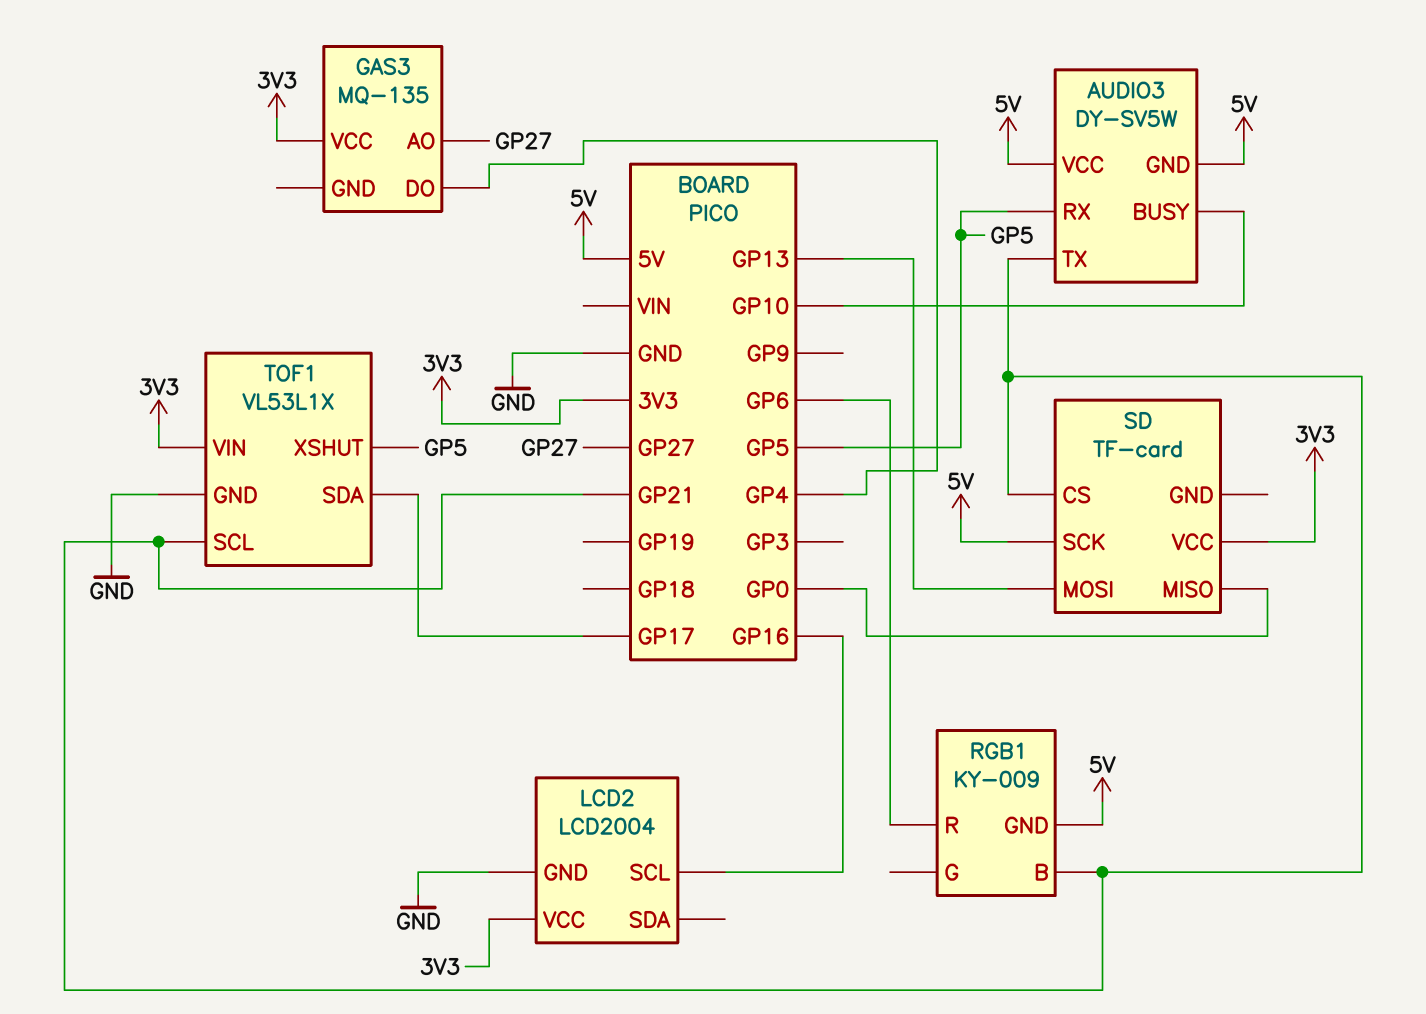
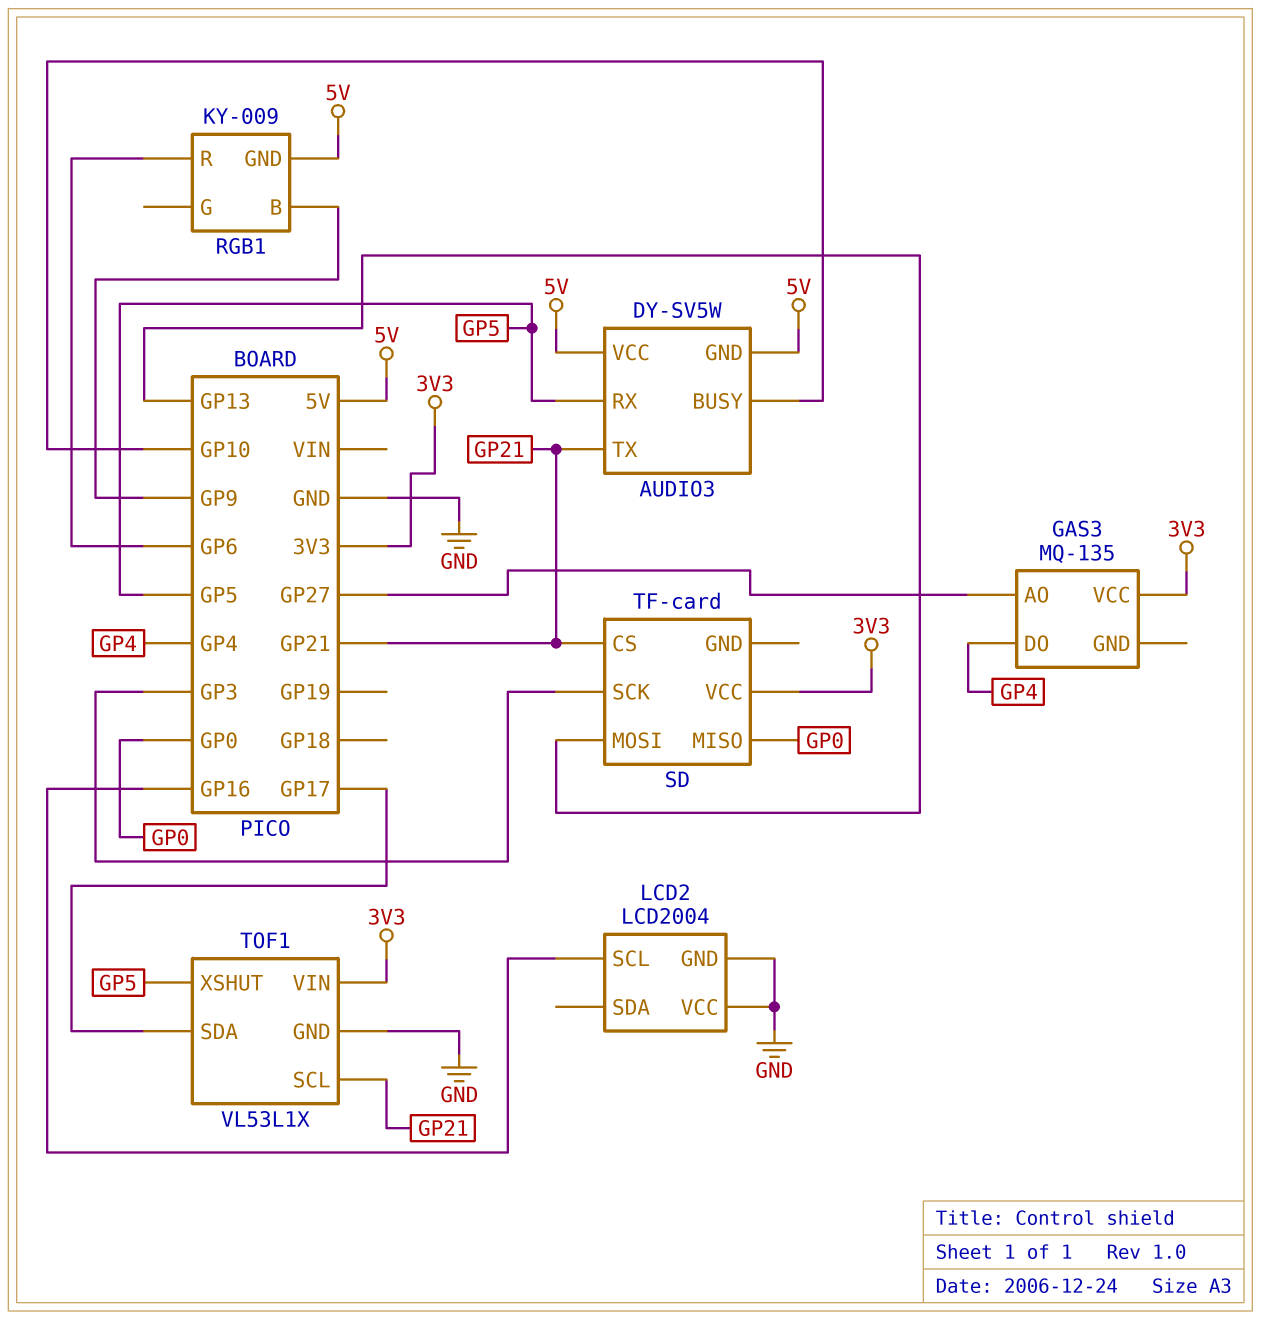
LCD2 pin VCC: 3V3 -> GND
RGB1 pin B: GP21 -> GP9
SD pin SCK: 5V -> GP3

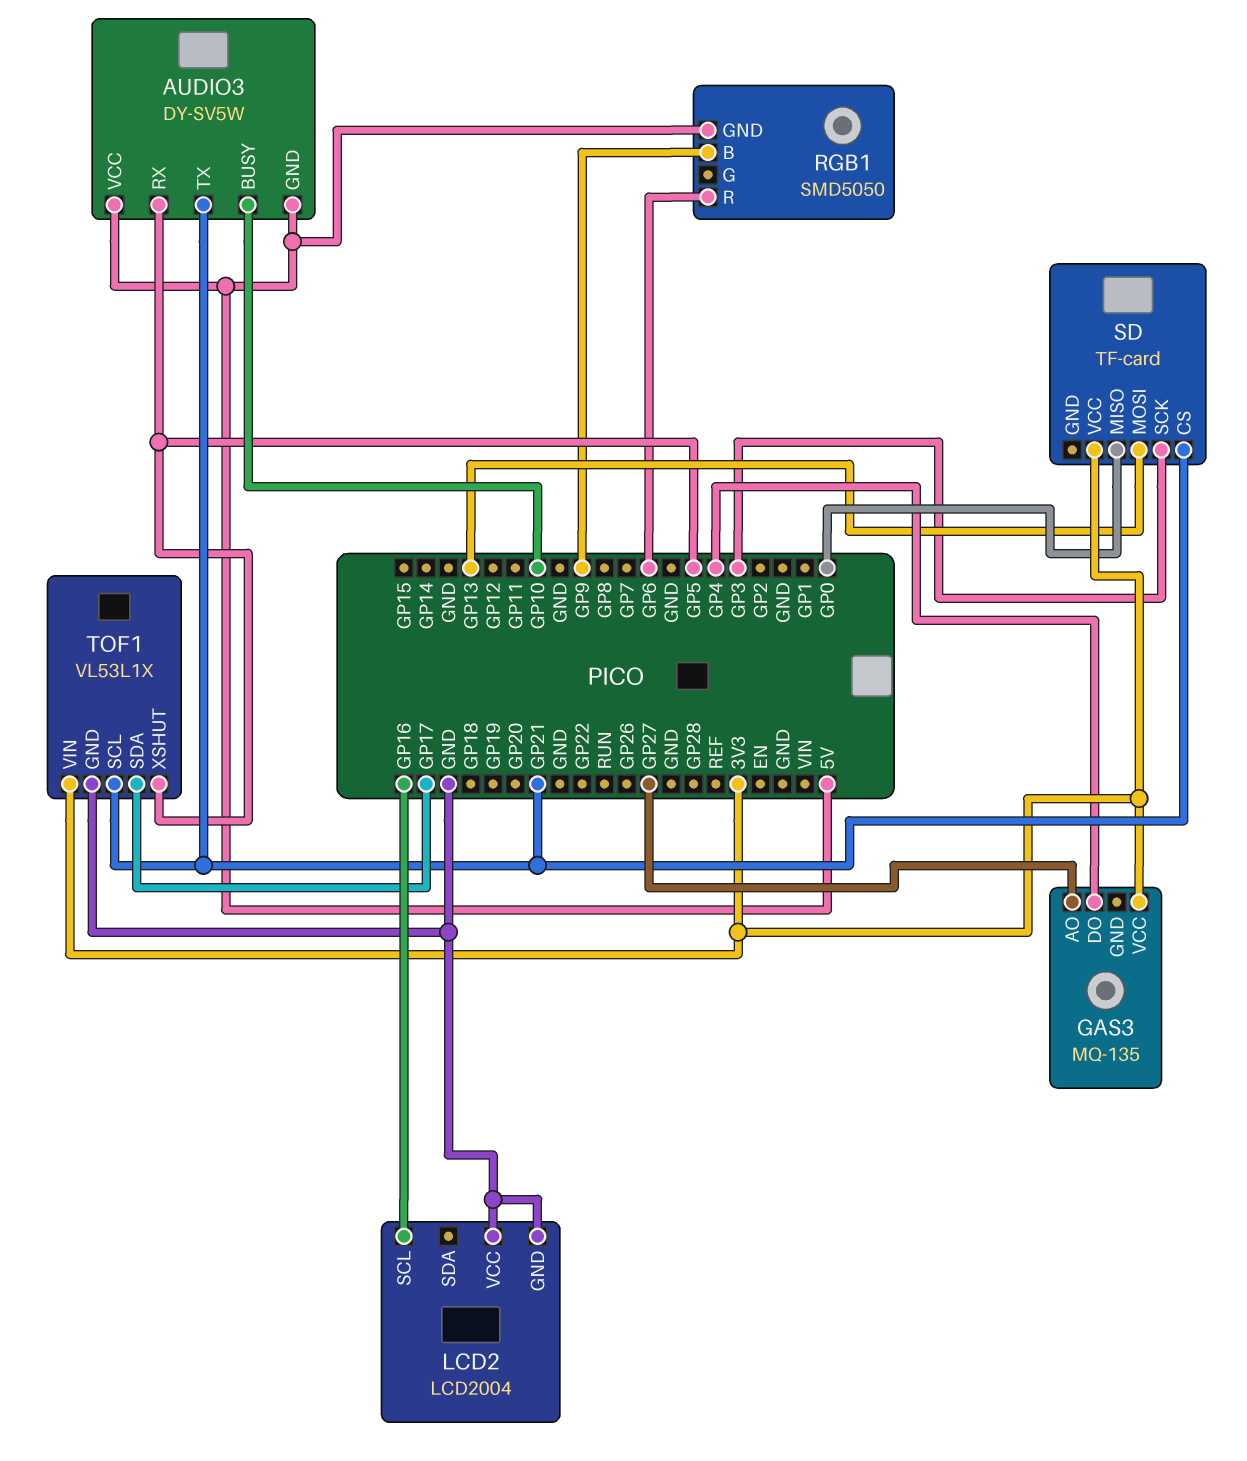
RGB1: KY-009 -> SMD5050

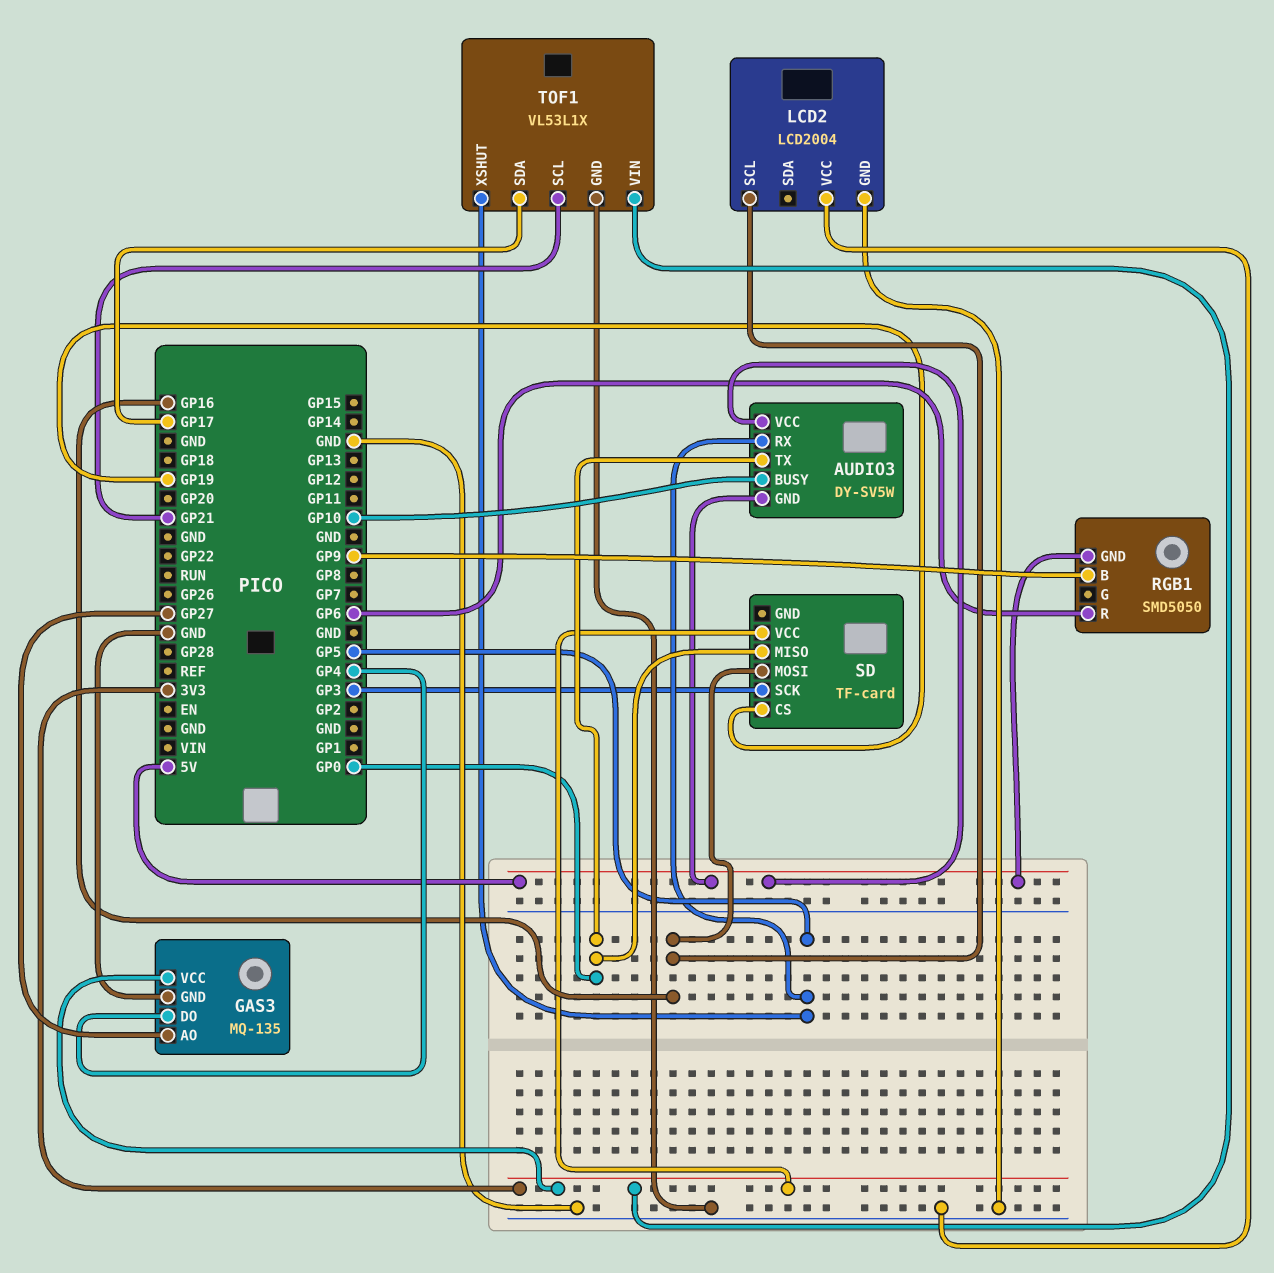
AUDIO3 pin TX: GP21 -> GP0
GAS3 pin GND: none -> GND
SD pin CS: GP21 -> GP19
SD pin MOSI: GP13 -> GP16

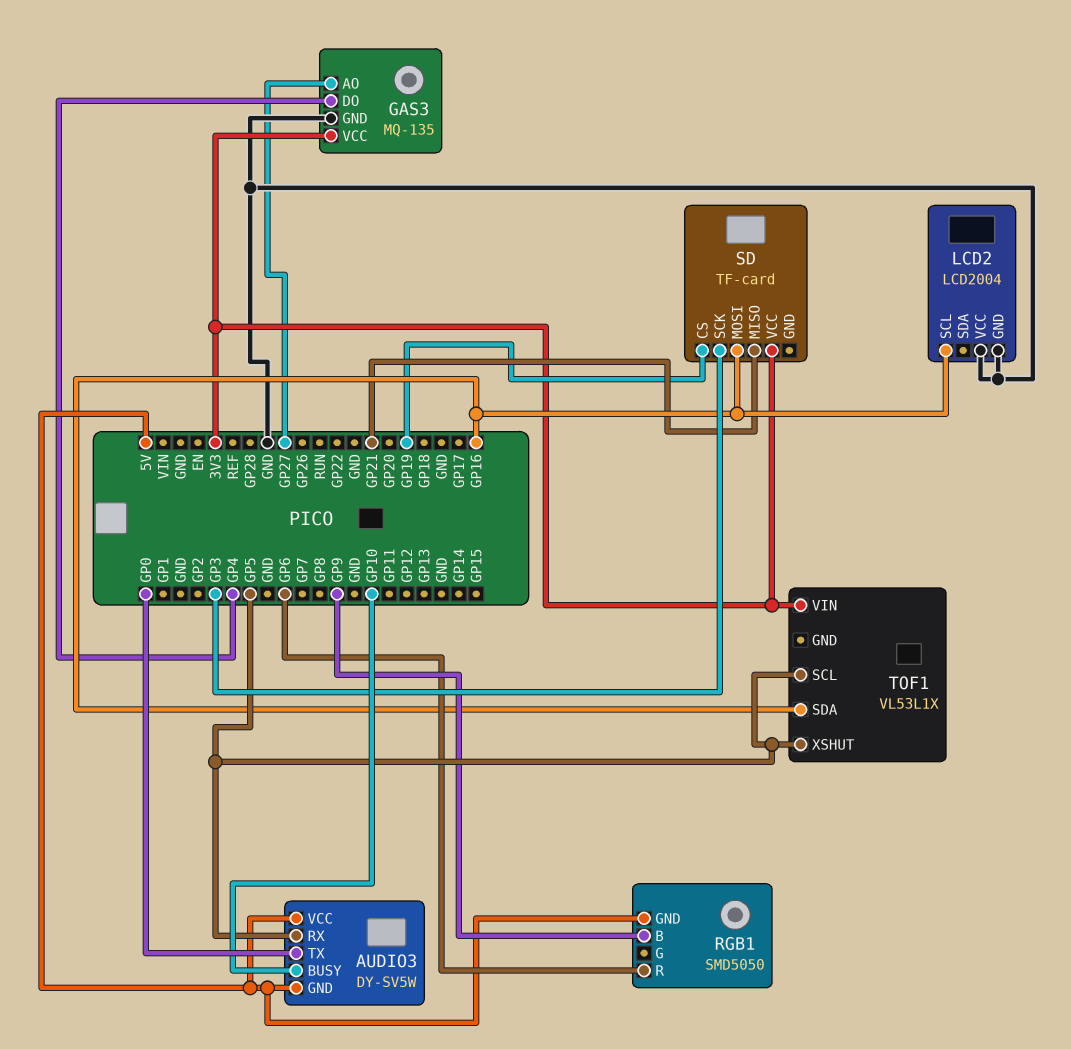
SD pin MISO: GP0 -> GP21
TOF1 pin GND: GND -> none
TOF1 pin SCL: GP21 -> GP5
TOF1 pin SDA: GP17 -> GP16

